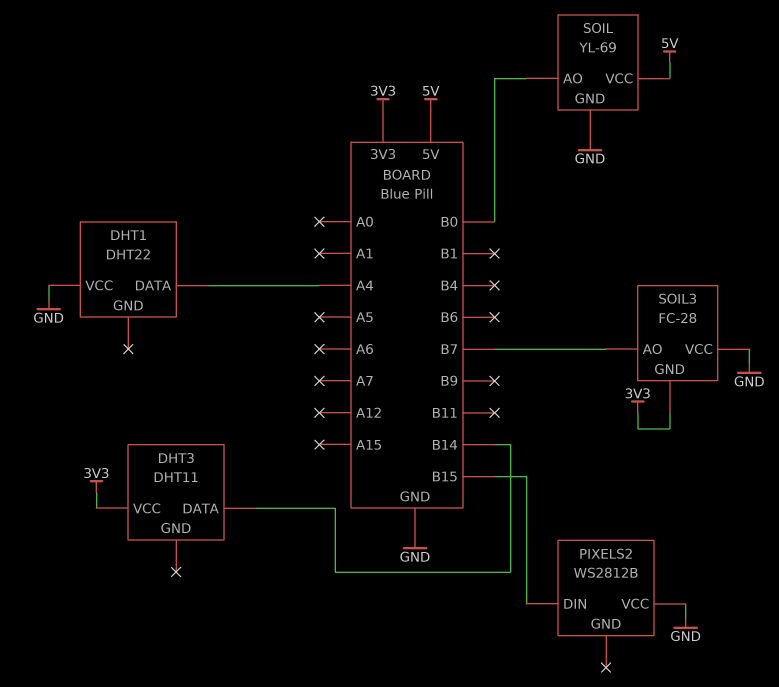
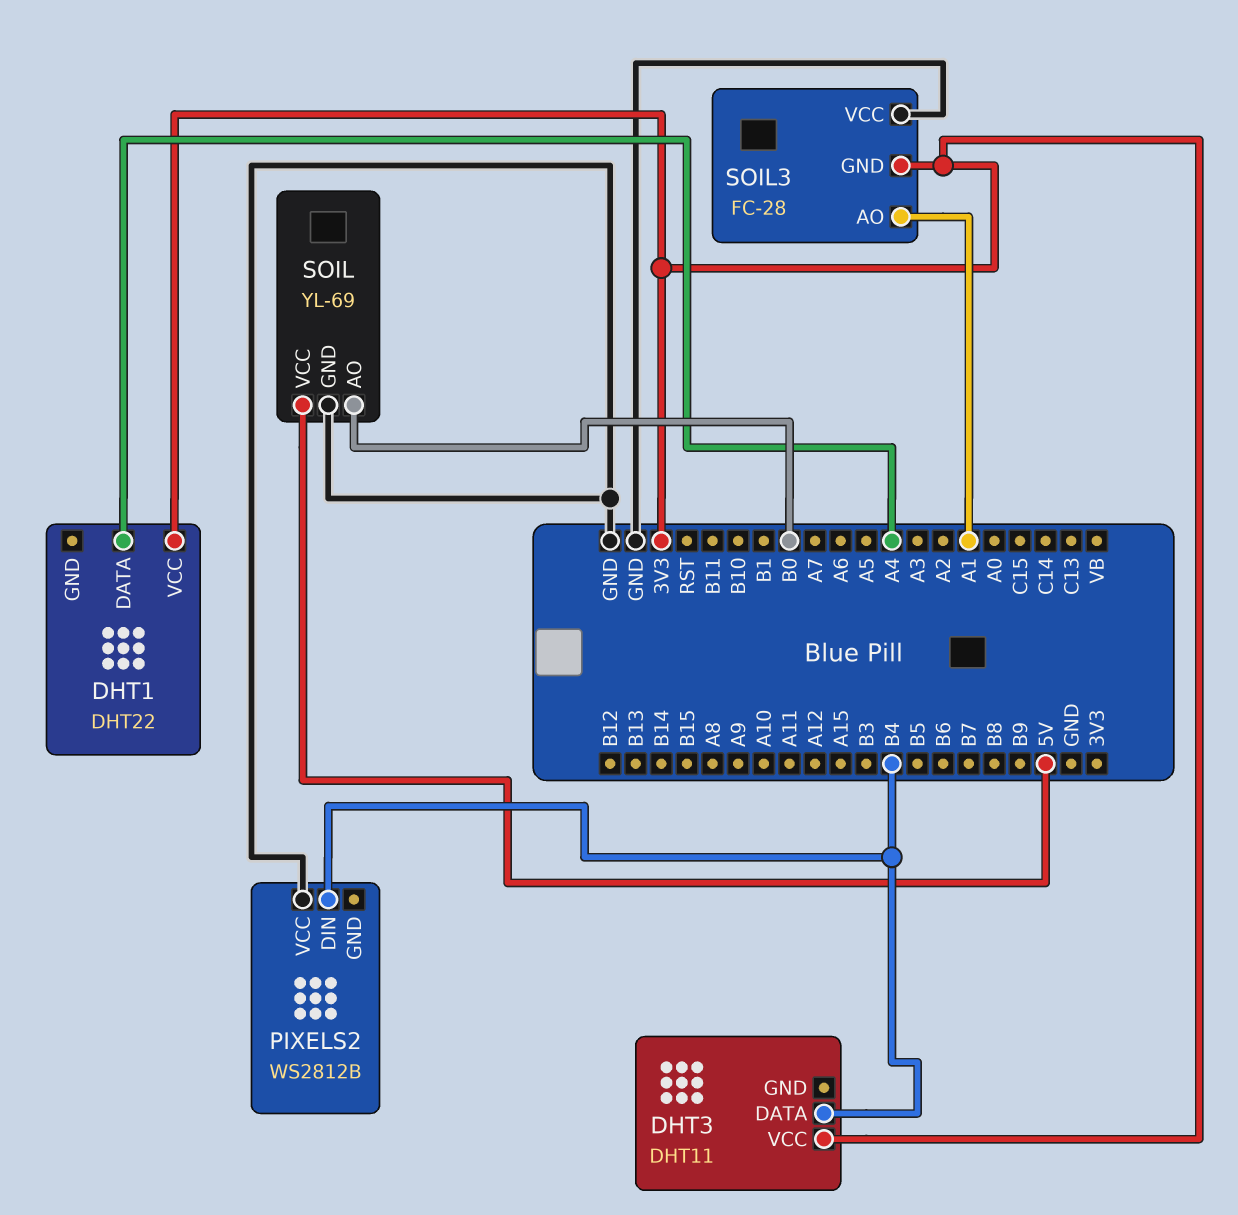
DHT1 pin VCC: GND -> 3V3
DHT3 pin DATA: B14 -> B4
PIXELS2 pin DIN: B15 -> B4
SOIL3 pin AO: B7 -> A1

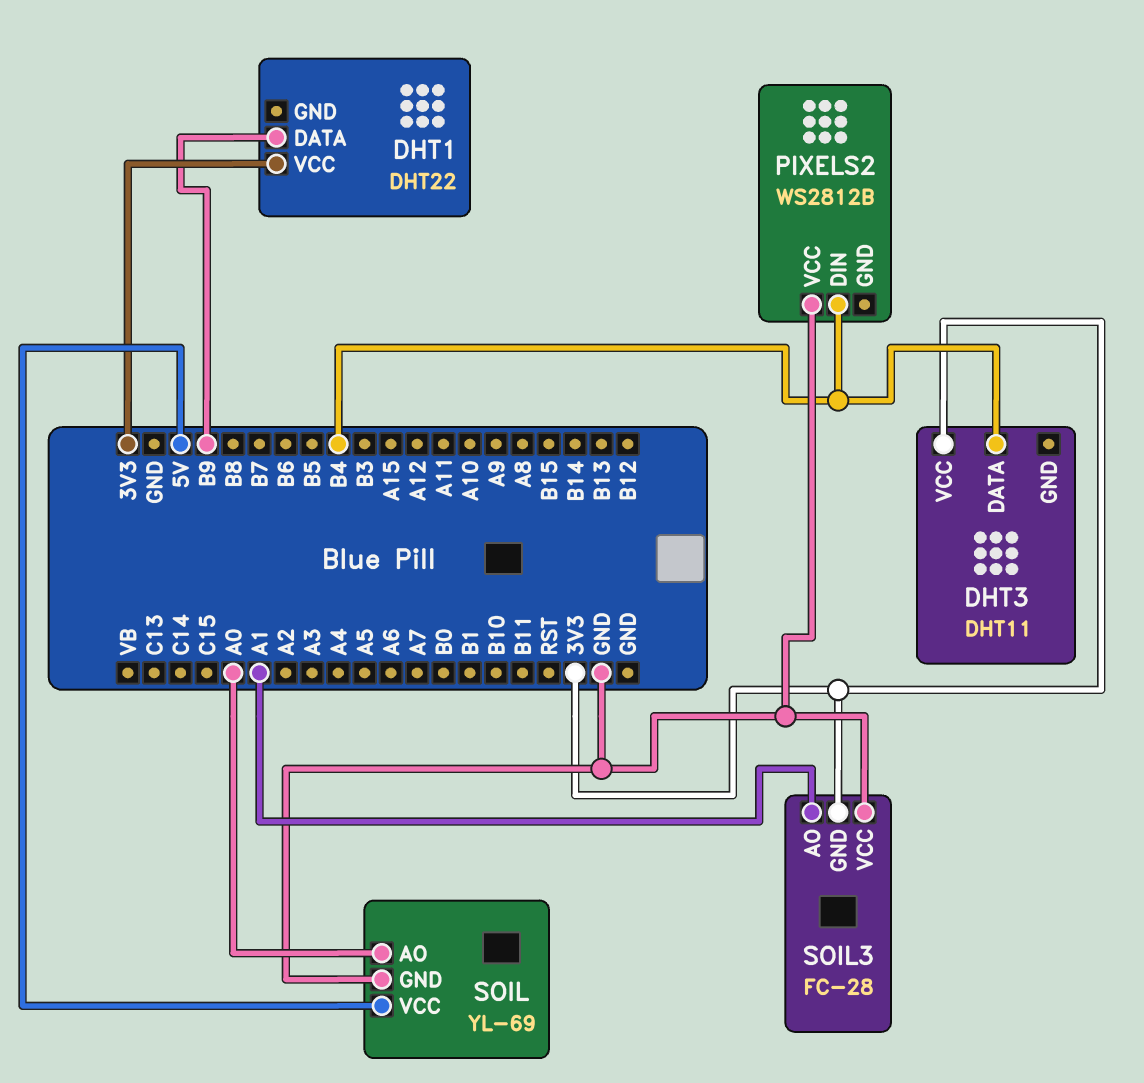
DHT1 pin DATA: A4 -> B9
SOIL pin AO: B0 -> A0

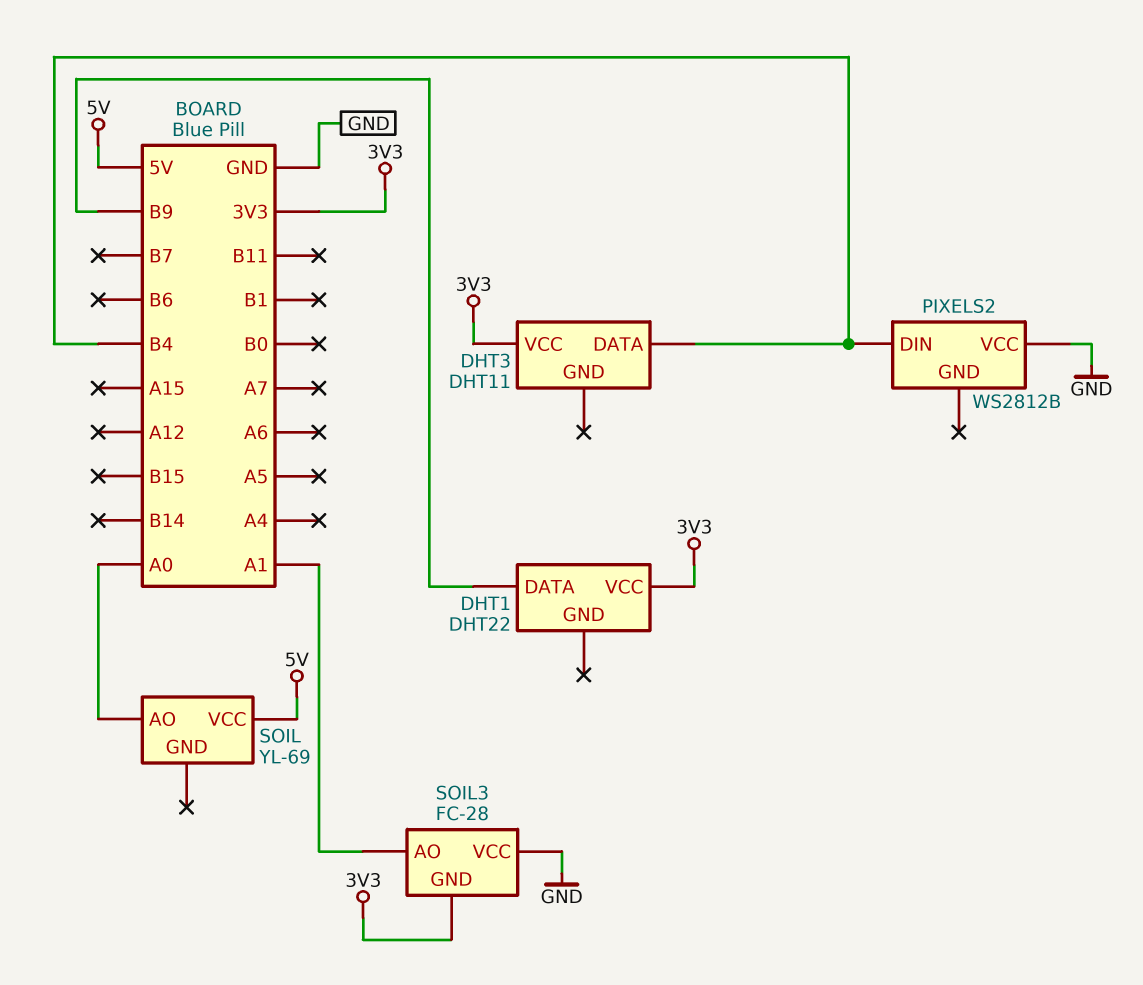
SOIL pin GND: GND -> none

